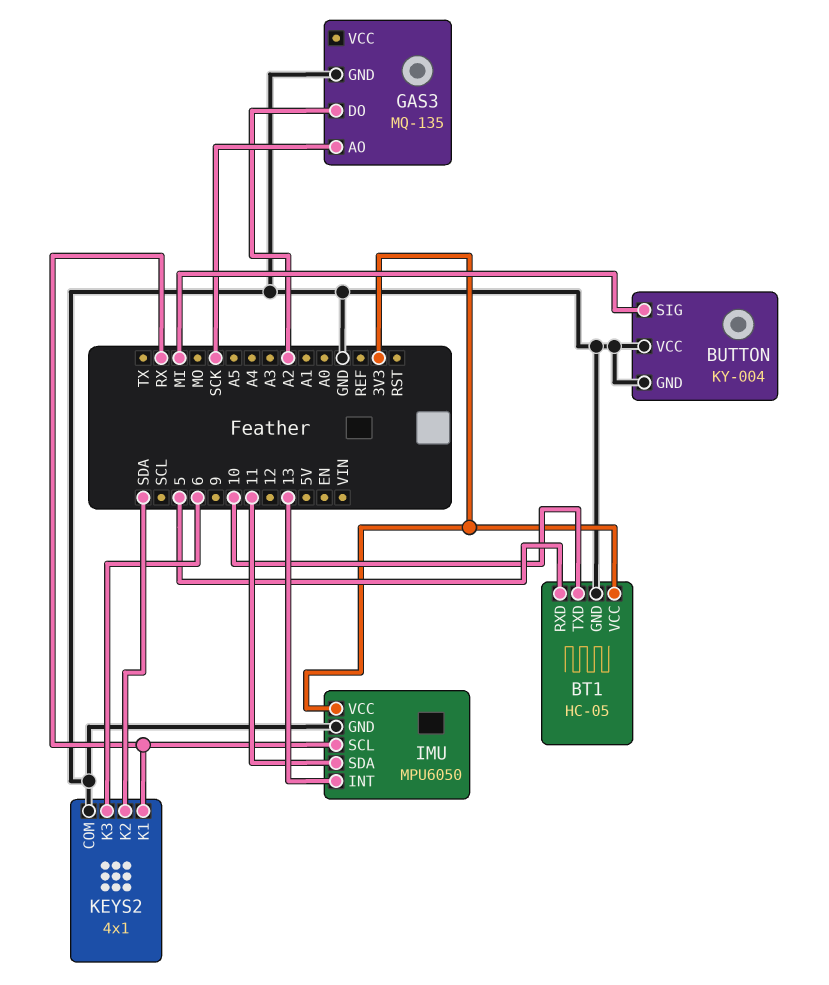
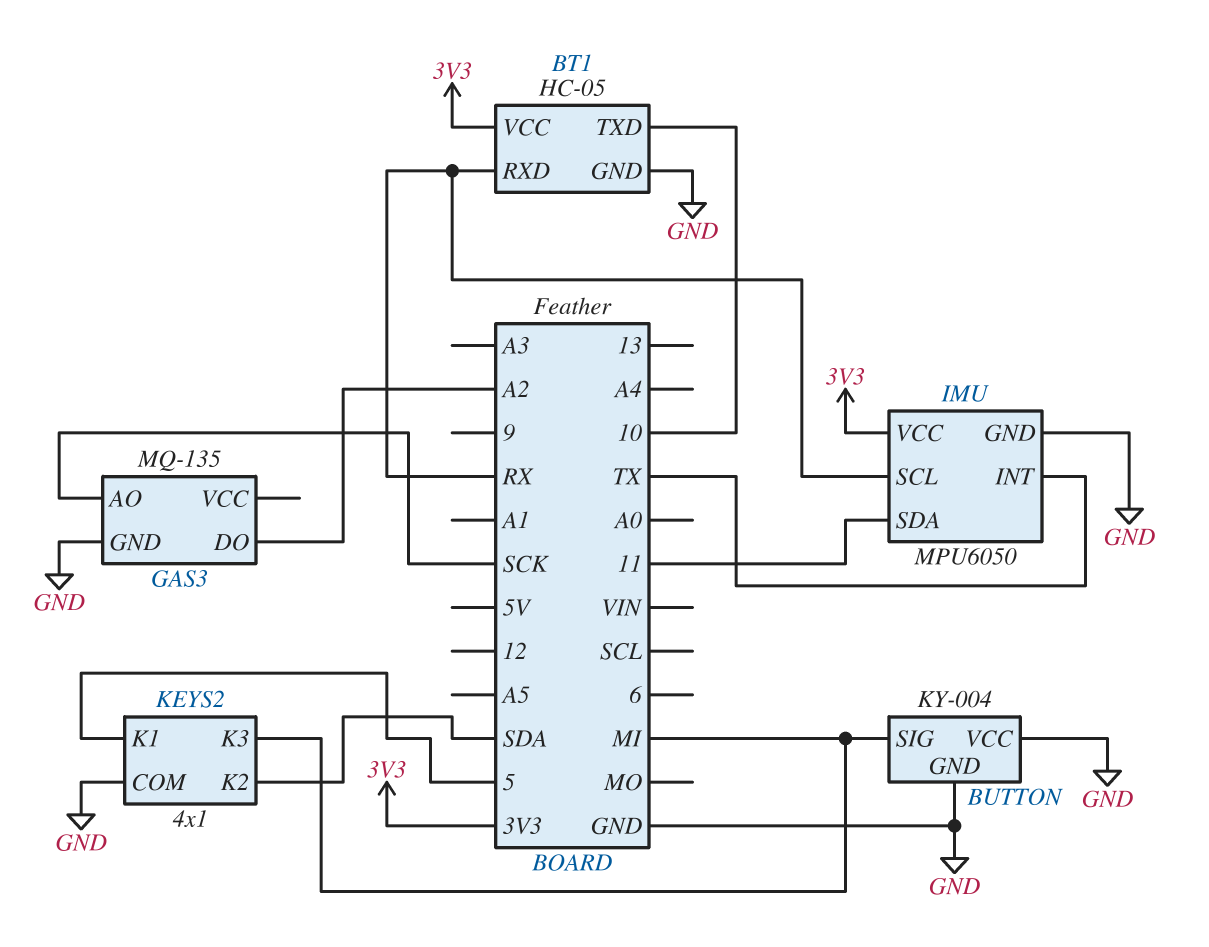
BT1 pin RXD: 5 -> RX
IMU pin INT: 13 -> TX
KEYS2 pin K1: RX -> 5
KEYS2 pin K3: 6 -> MI

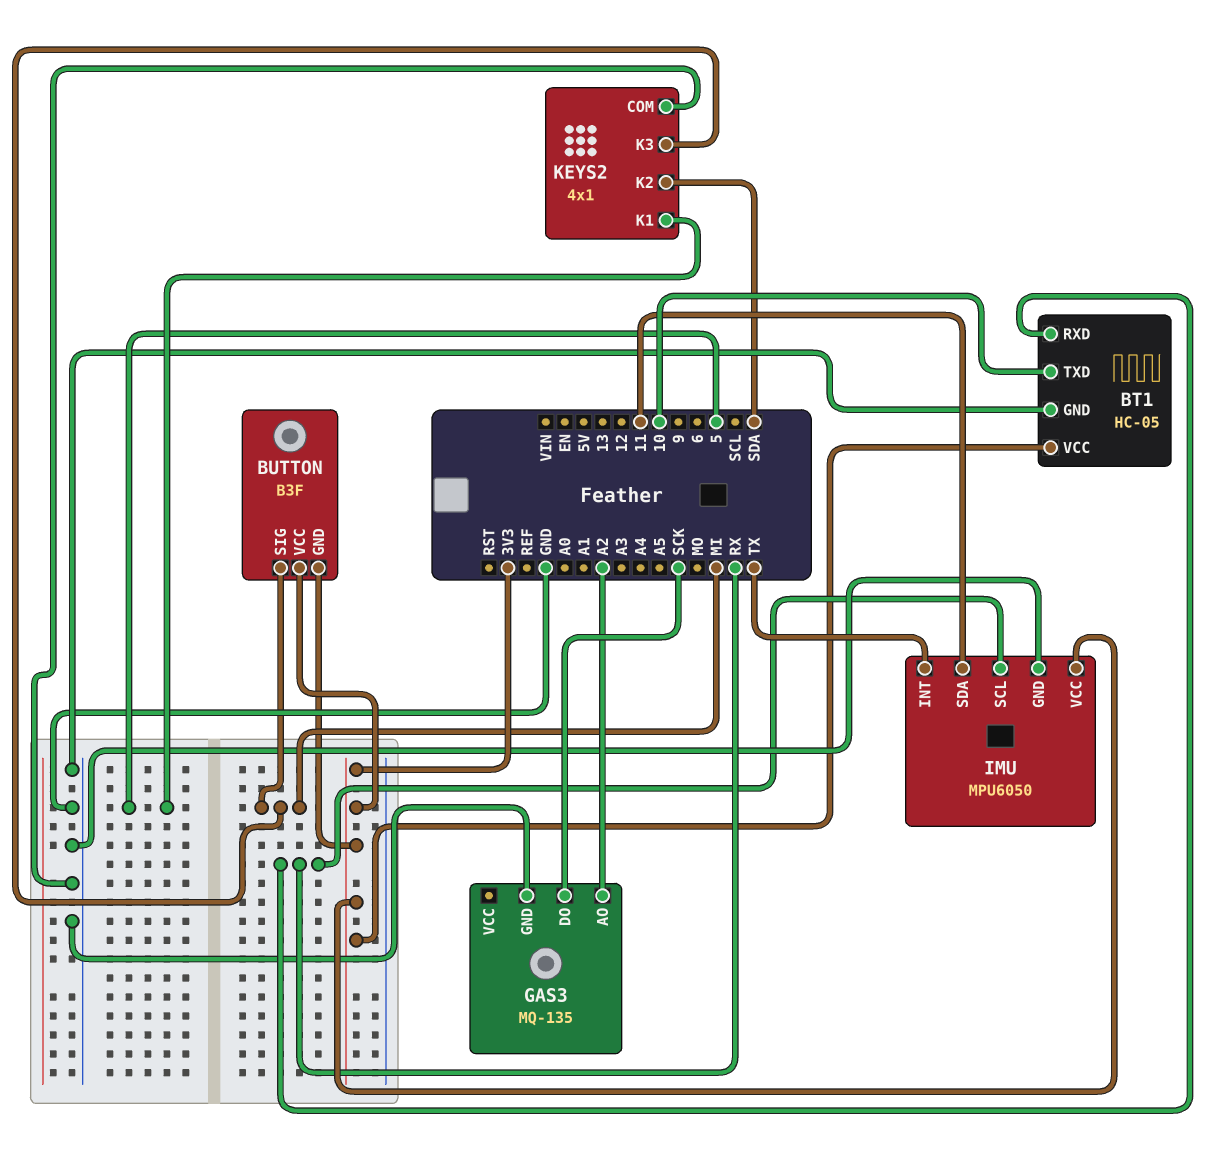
BUTTON: KY-004 -> B3F
BUTTON pin GND: GND -> 3V3
BUTTON pin VCC: GND -> 3V3
GAS3 pin AO: SCK -> A2
GAS3 pin DO: A2 -> SCK

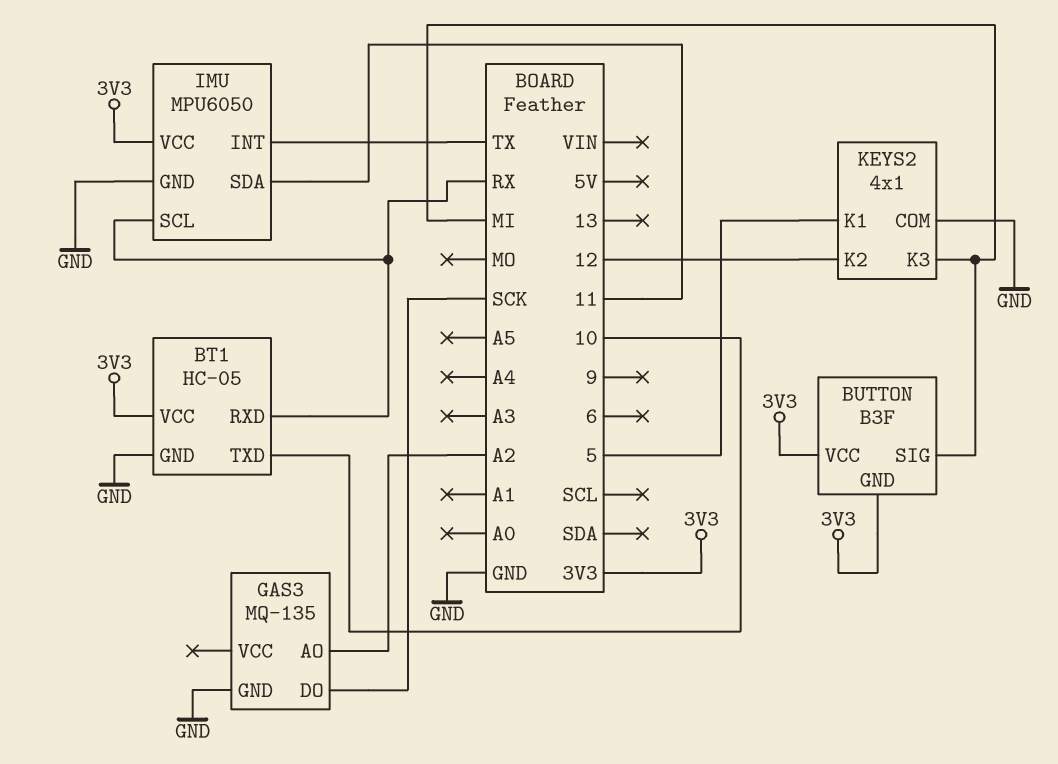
KEYS2 pin K2: SDA -> 12

